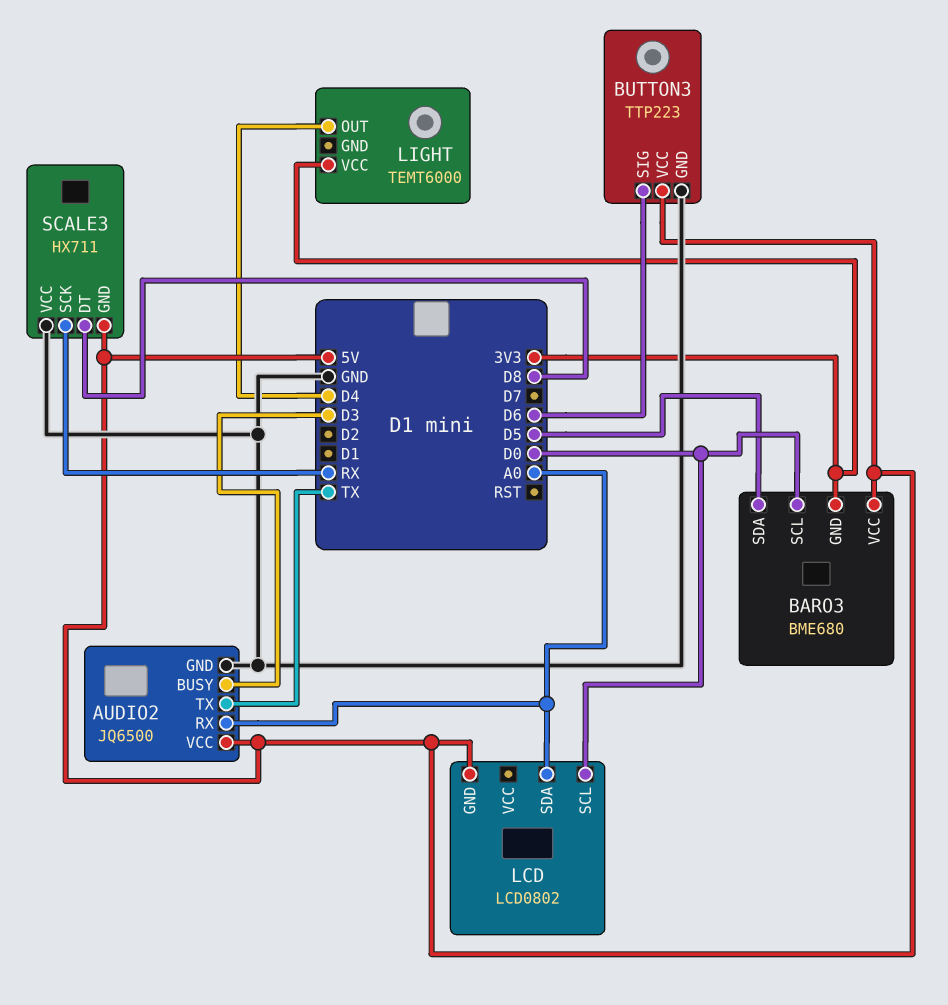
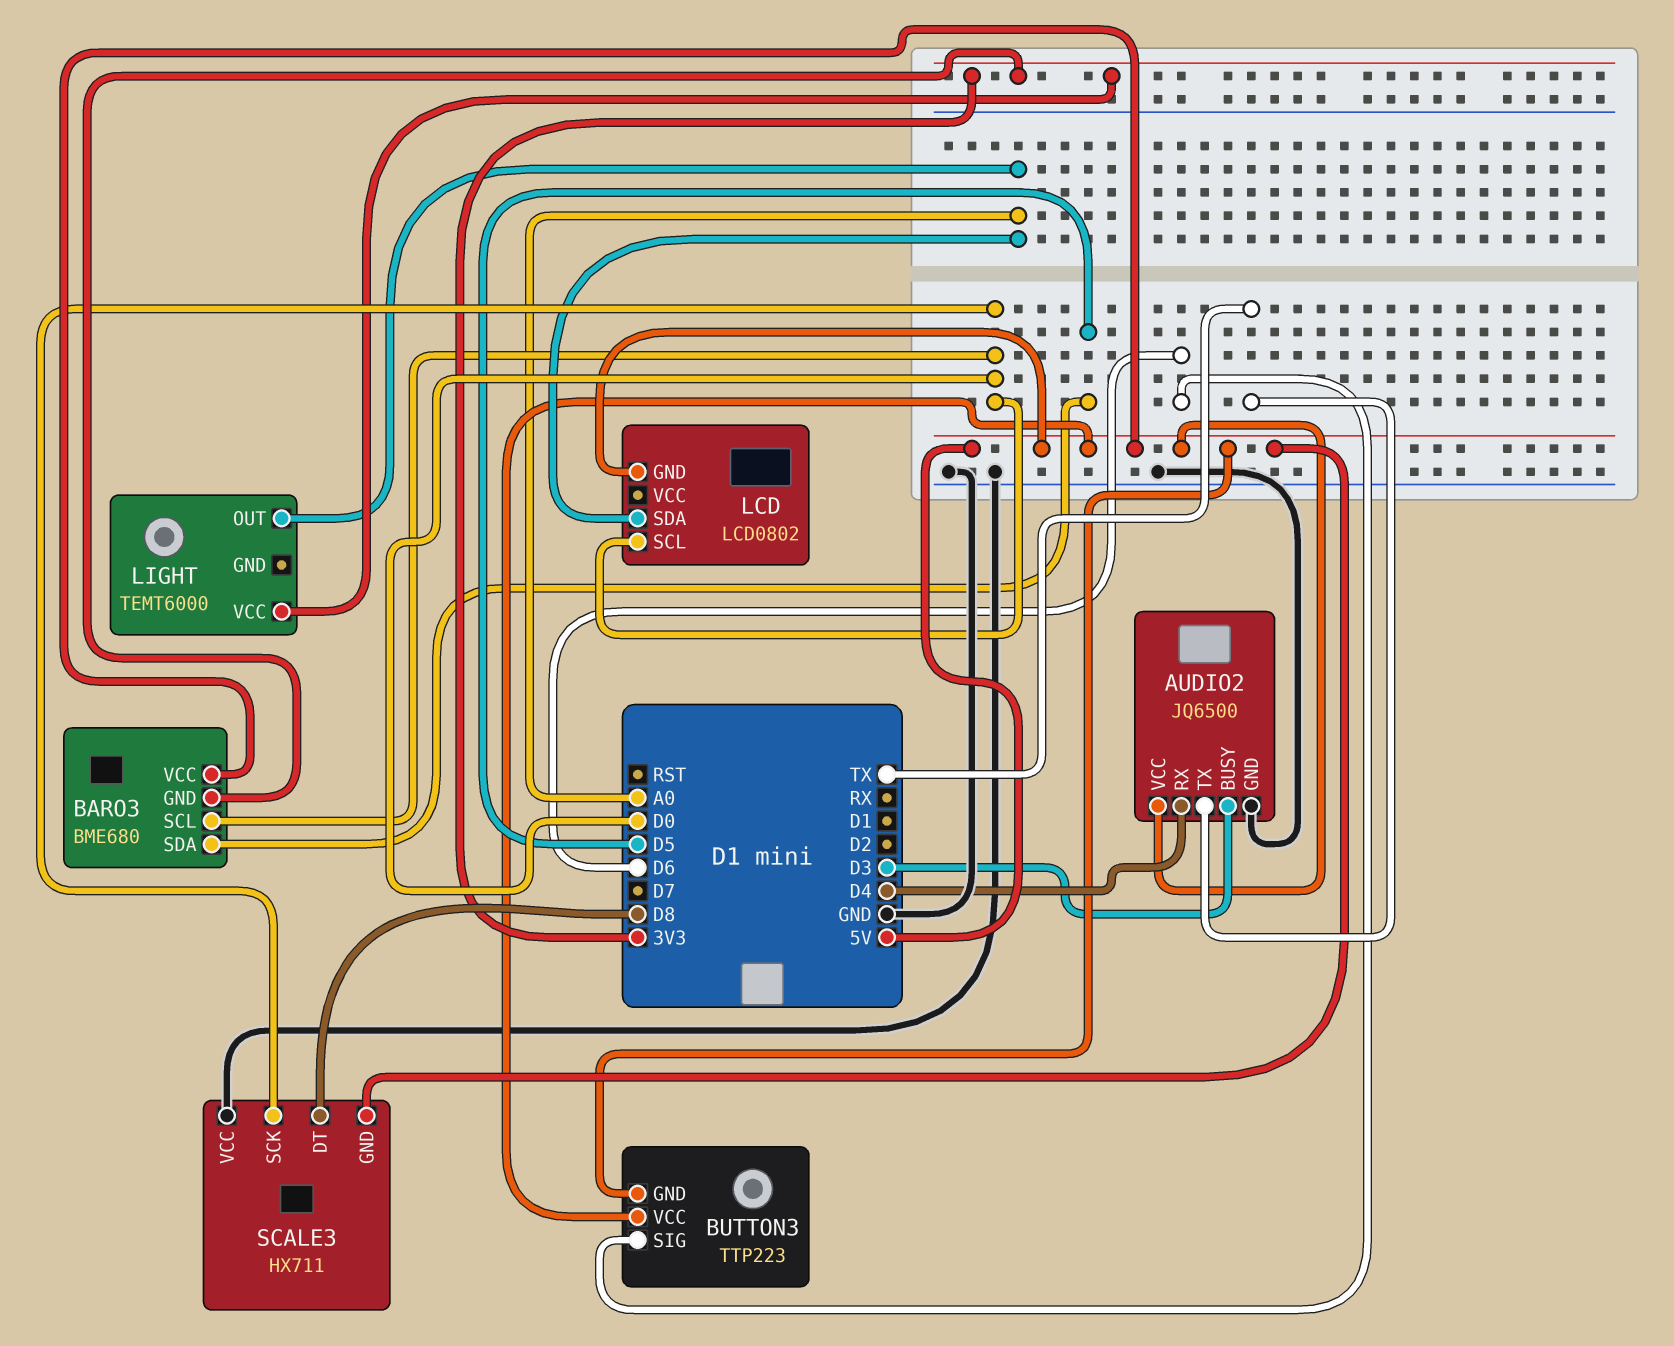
AUDIO2 pin RX: A0 -> D4
BUTTON3 pin GND: GND -> 5V
LIGHT pin OUT: D4 -> A0
SCALE3 pin SCK: RX -> D0

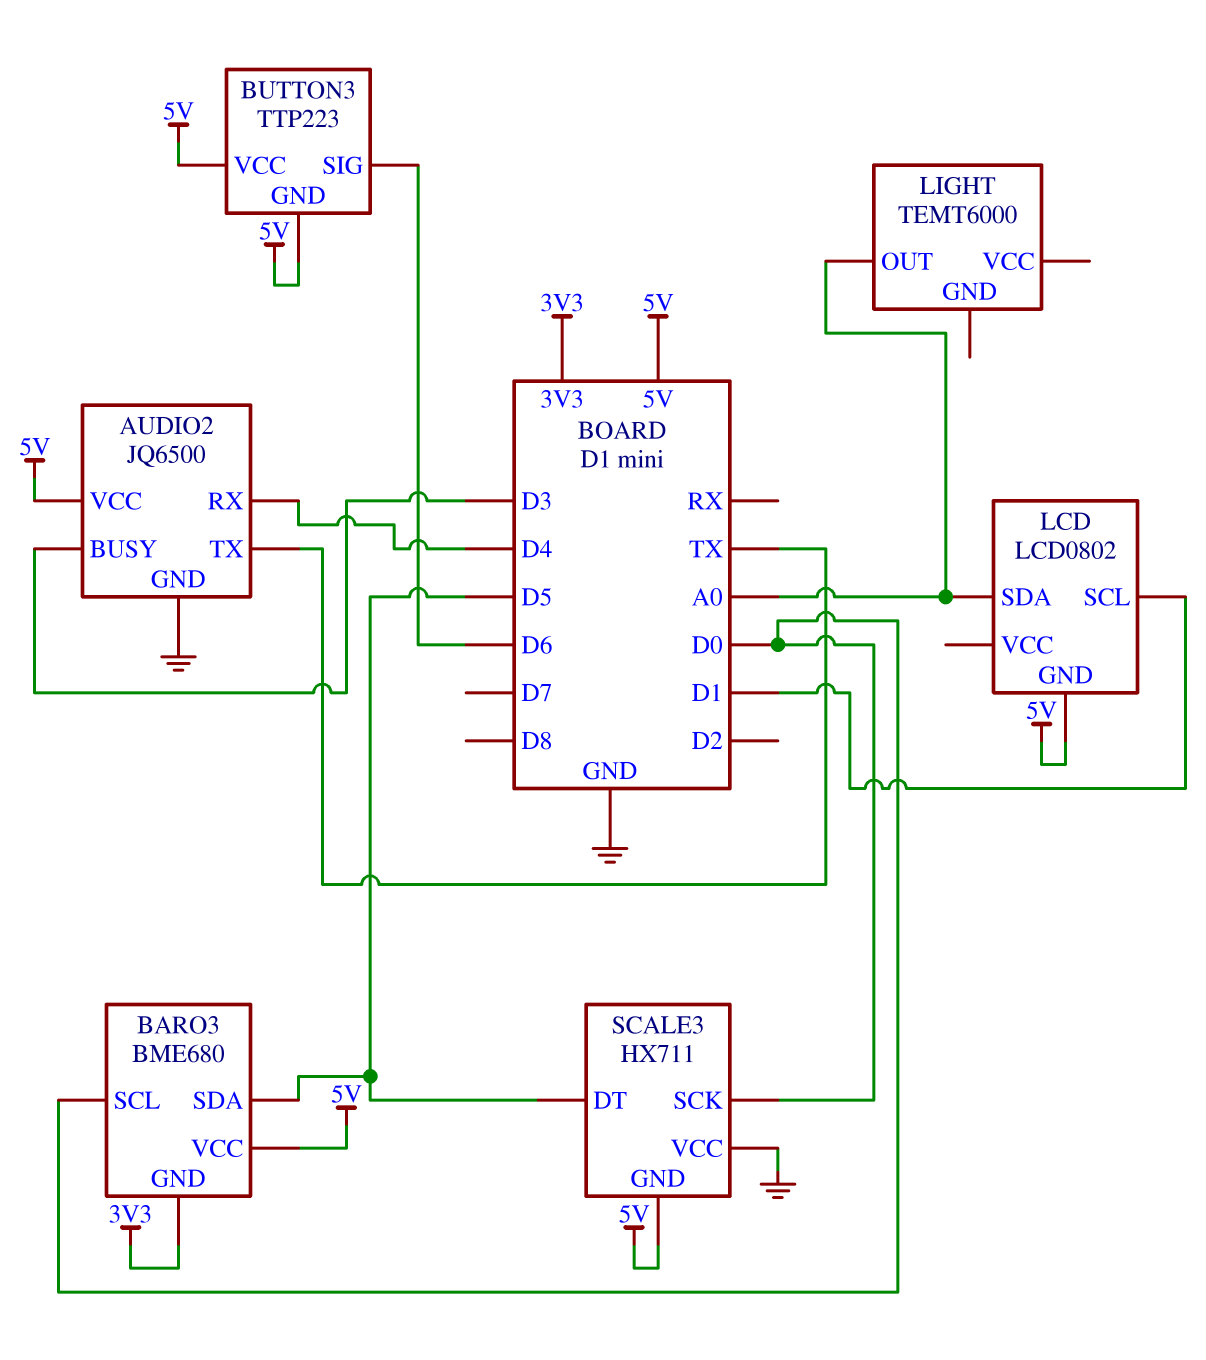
LCD pin SCL: D0 -> D1
LIGHT pin VCC: 3V3 -> none
SCALE3 pin DT: D8 -> D5

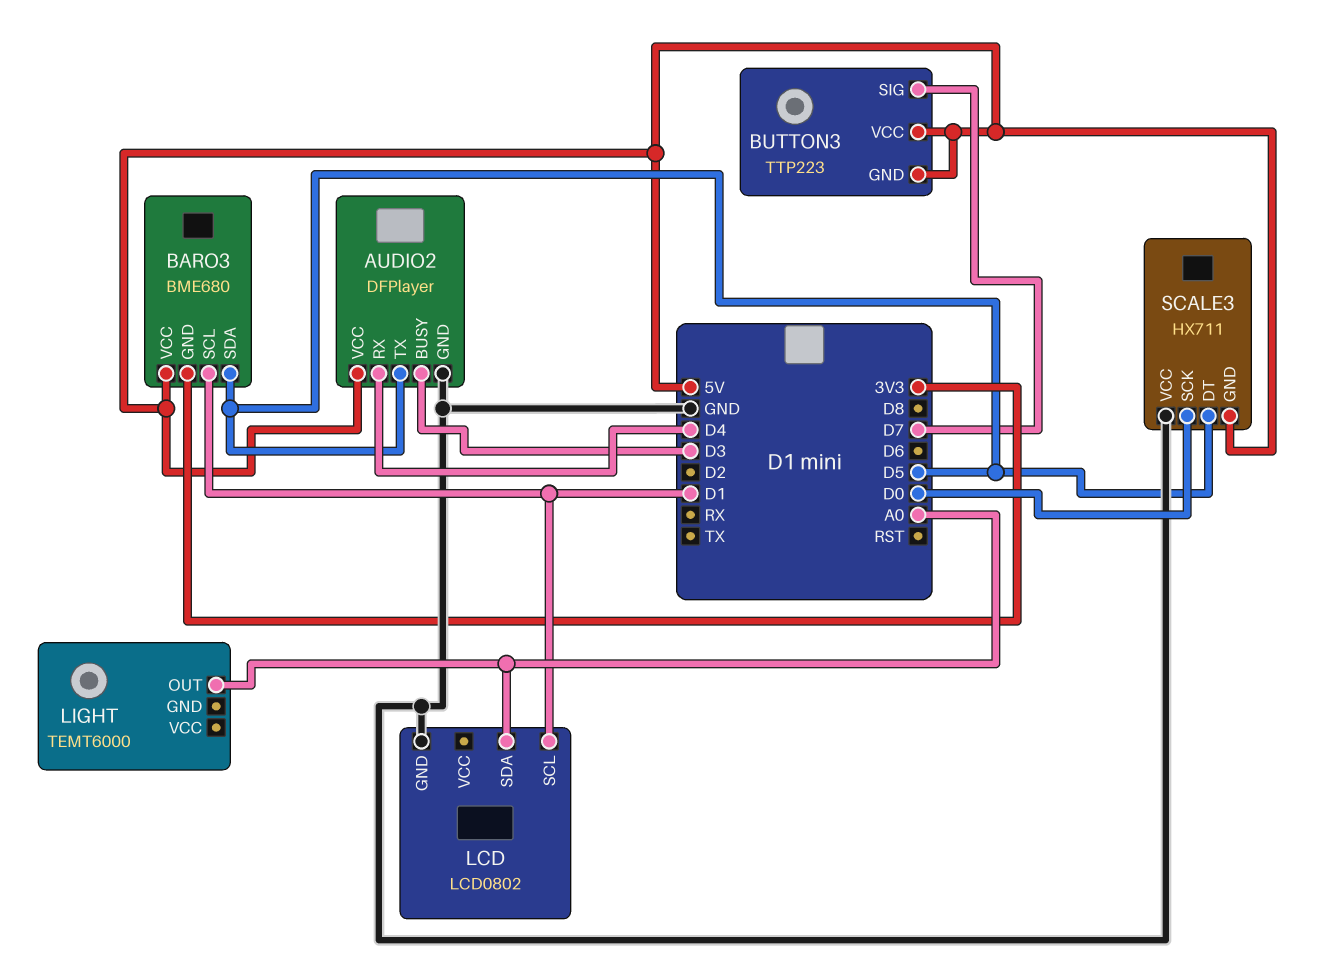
AUDIO2: JQ6500 -> DFPlayer
AUDIO2 pin TX: TX -> D5
BARO3 pin SCL: D0 -> D1
BUTTON3 pin SIG: D6 -> D7
LCD pin GND: 5V -> GND

